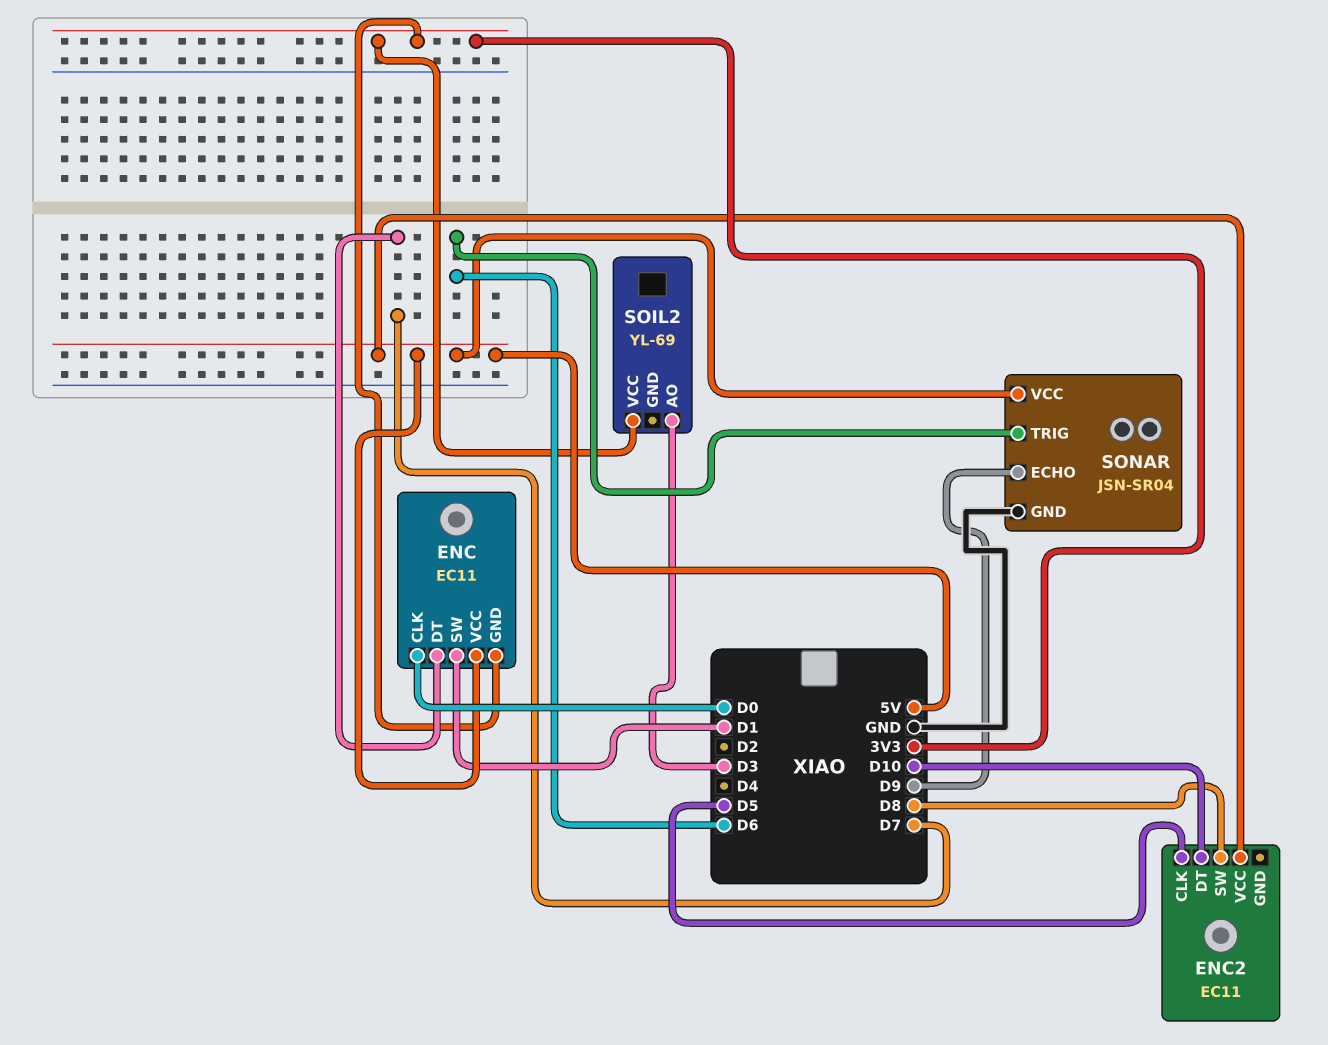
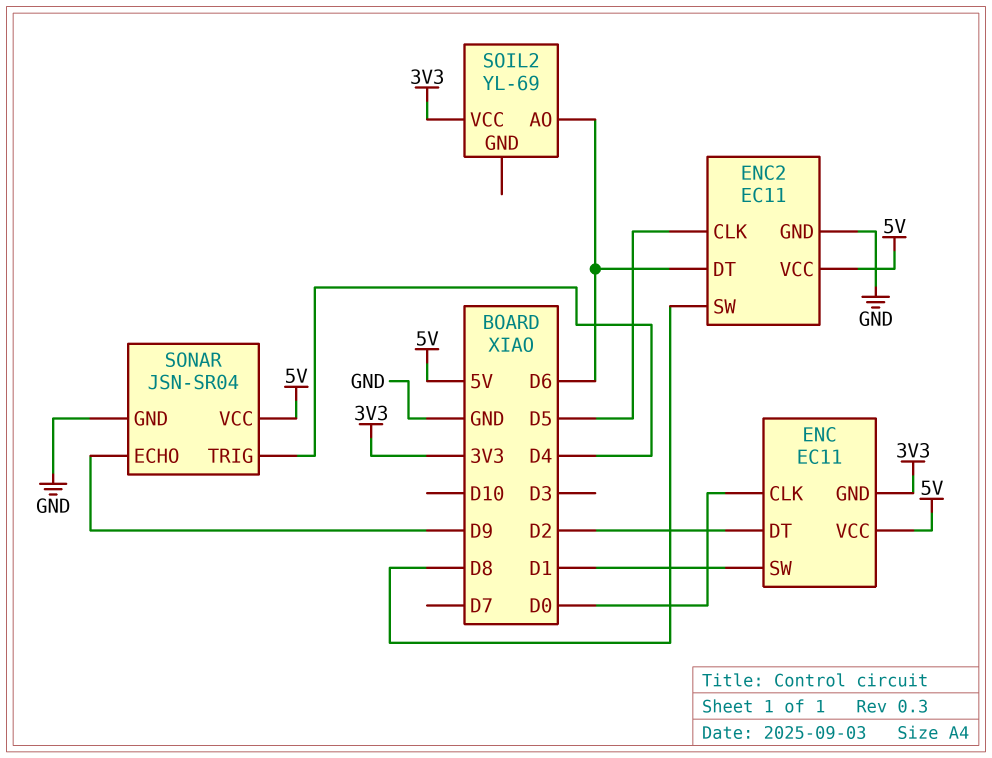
ENC pin DT: D7 -> D2
ENC2 pin DT: D10 -> D6
ENC2 pin GND: none -> GND
SOIL2 pin AO: D3 -> D6
SONAR pin TRIG: D6 -> D4

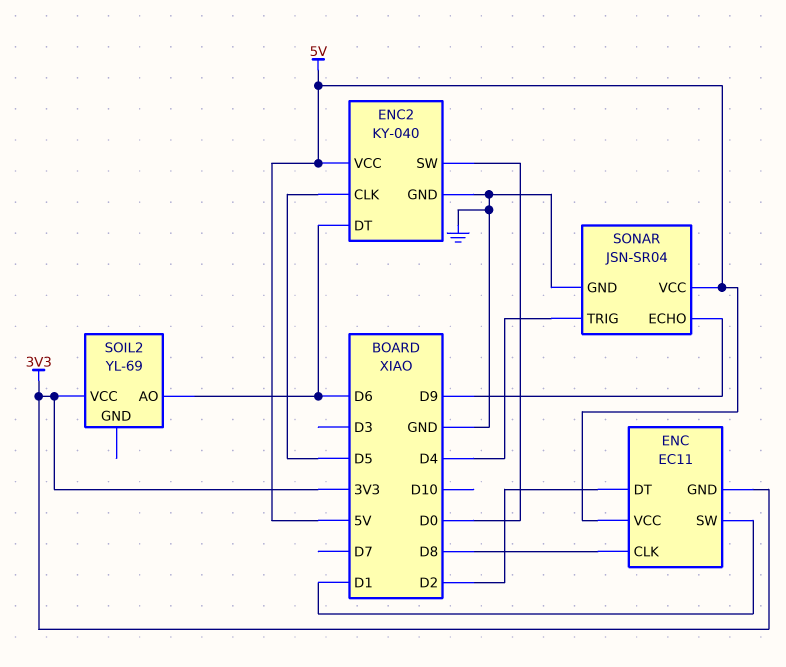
ENC pin CLK: D0 -> D8
ENC2: EC11 -> KY-040
ENC2 pin SW: D8 -> D0

